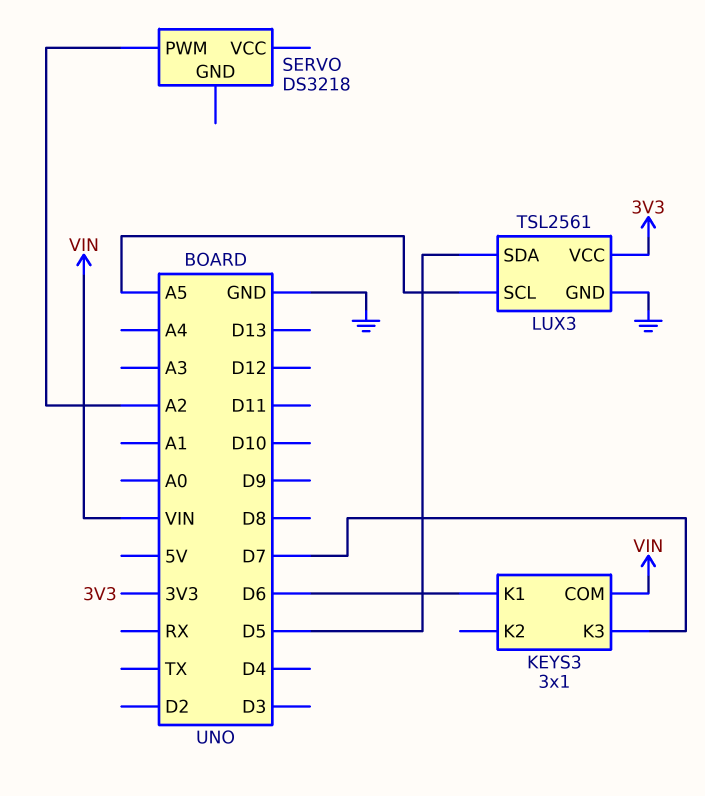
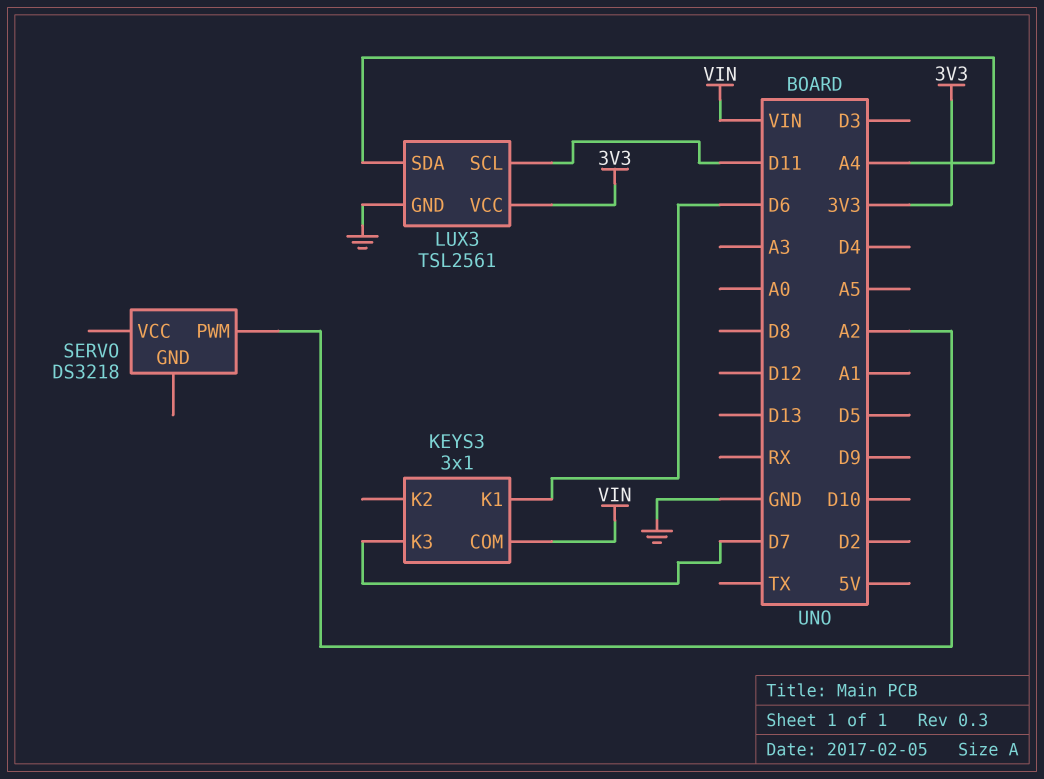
LUX3 pin SCL: A5 -> D11
LUX3 pin SDA: D5 -> A4

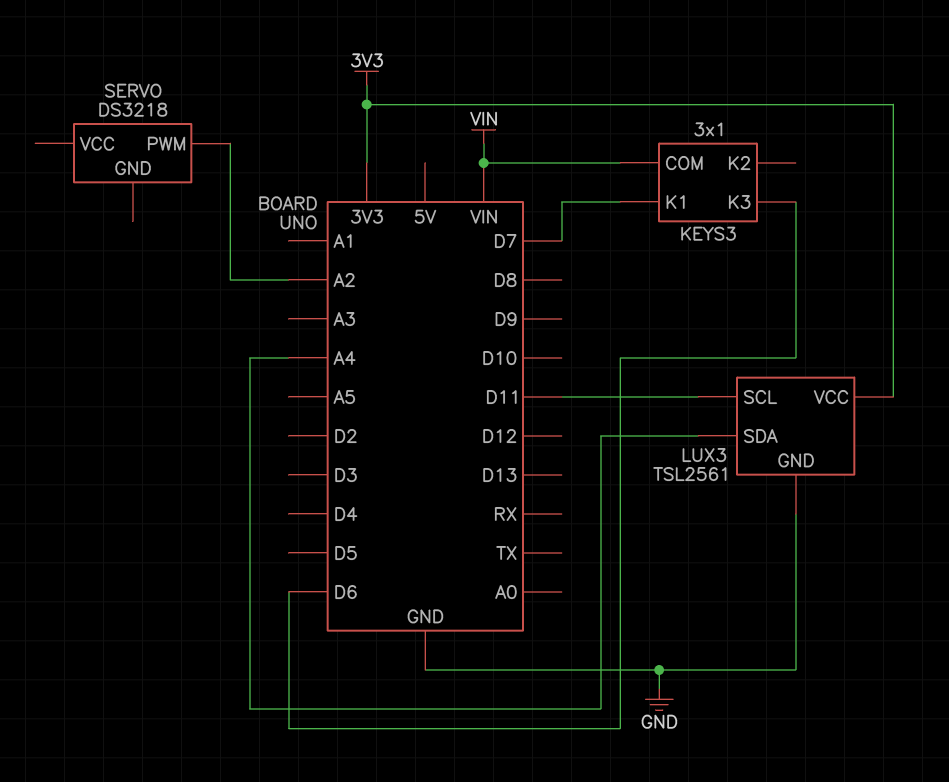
KEYS3 pin K1: D6 -> D7
KEYS3 pin K3: D7 -> D6

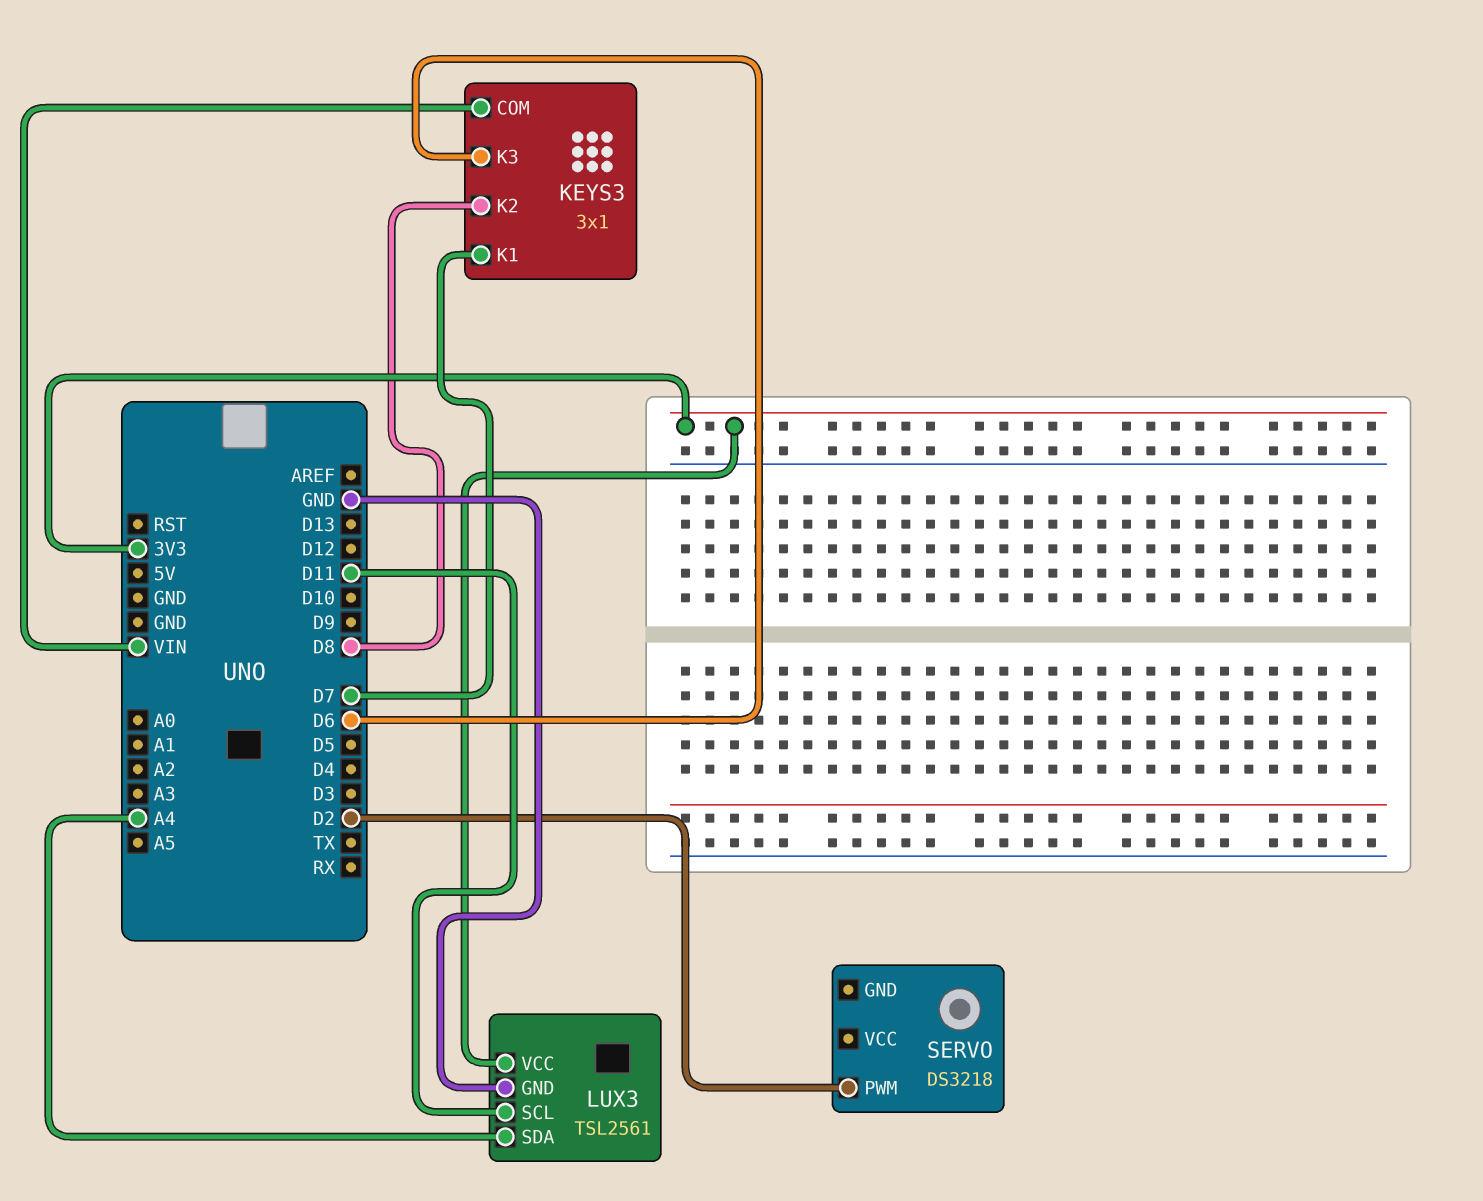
KEYS3 pin K2: none -> D8
SERVO pin PWM: A2 -> D2

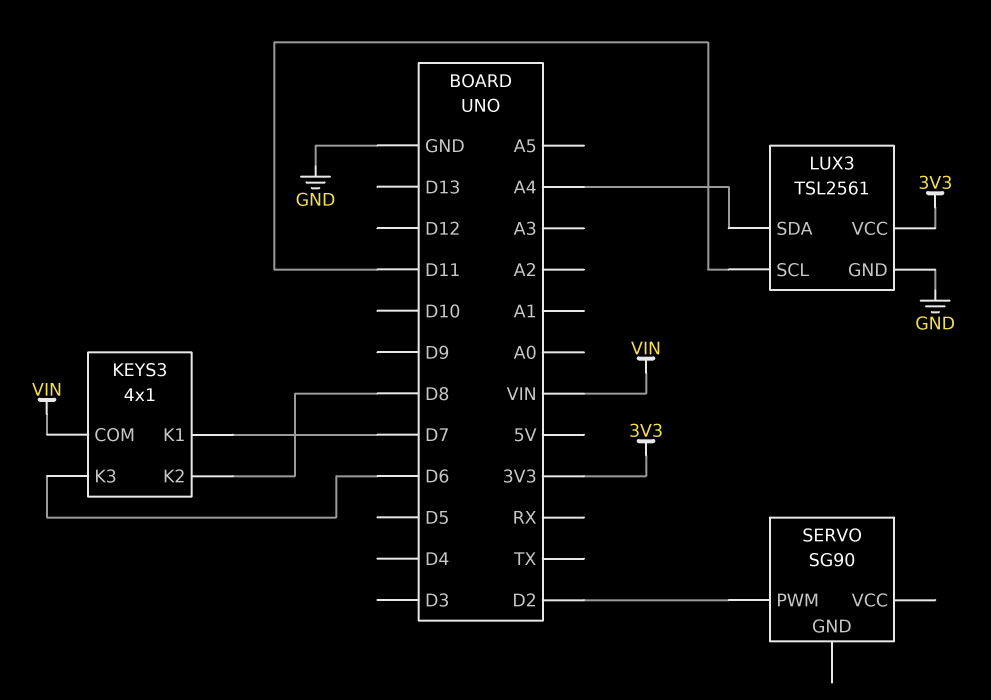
KEYS3: 3x1 -> 4x1
SERVO: DS3218 -> SG90

